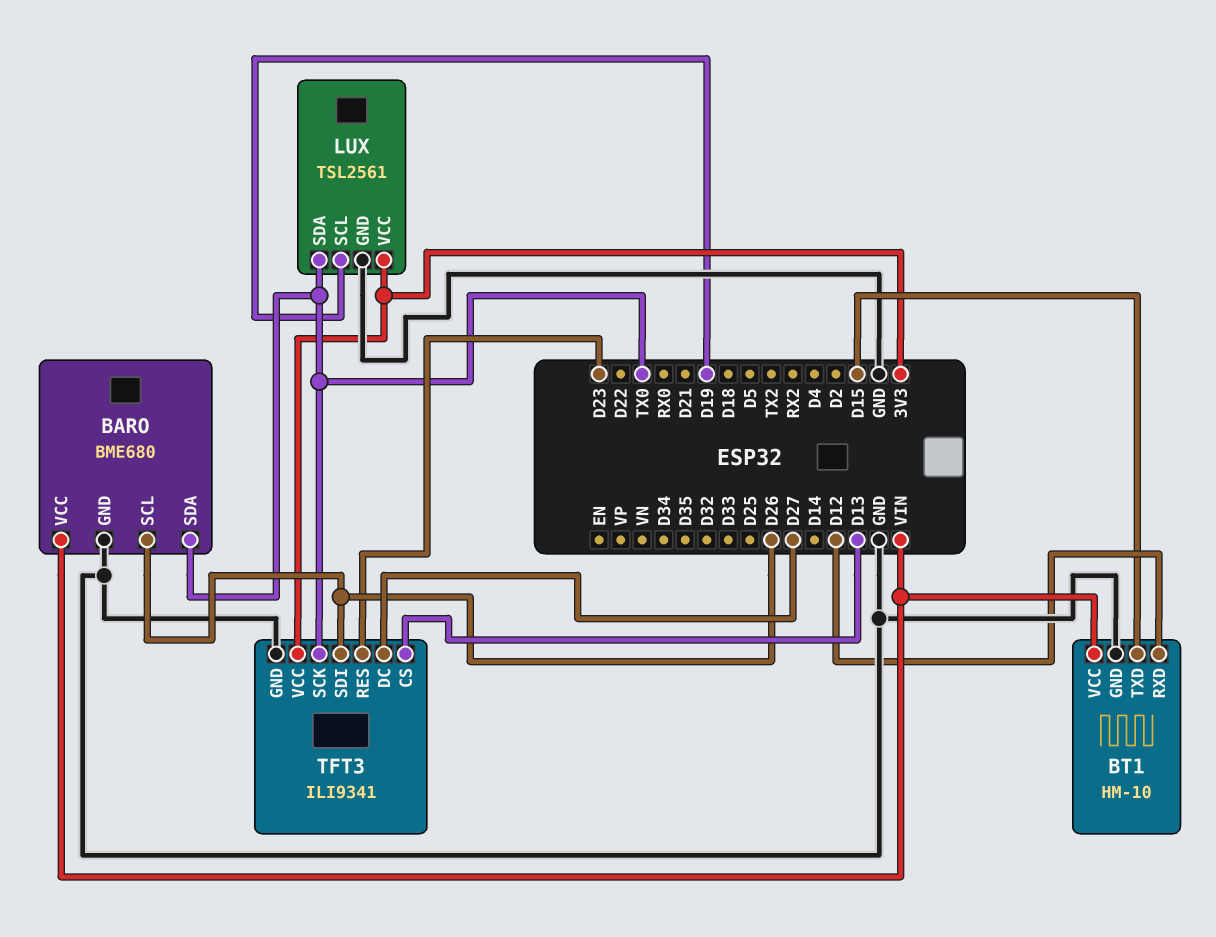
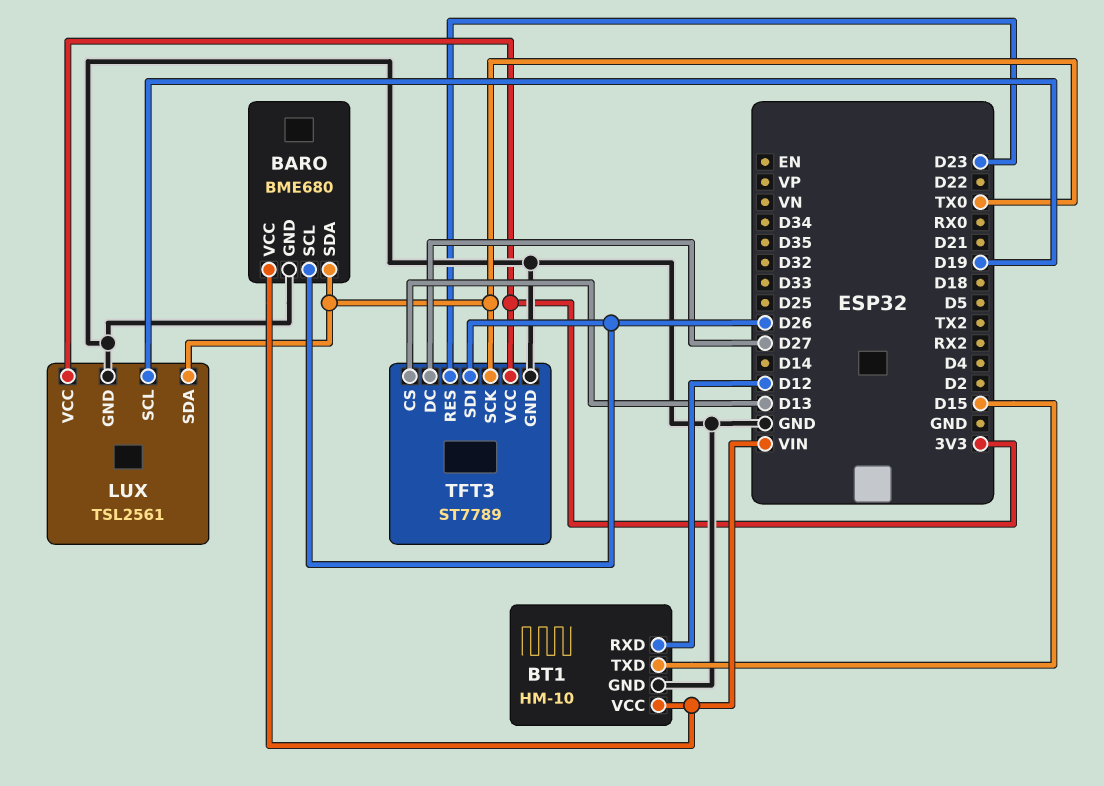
TFT3: ILI9341 -> ST7789

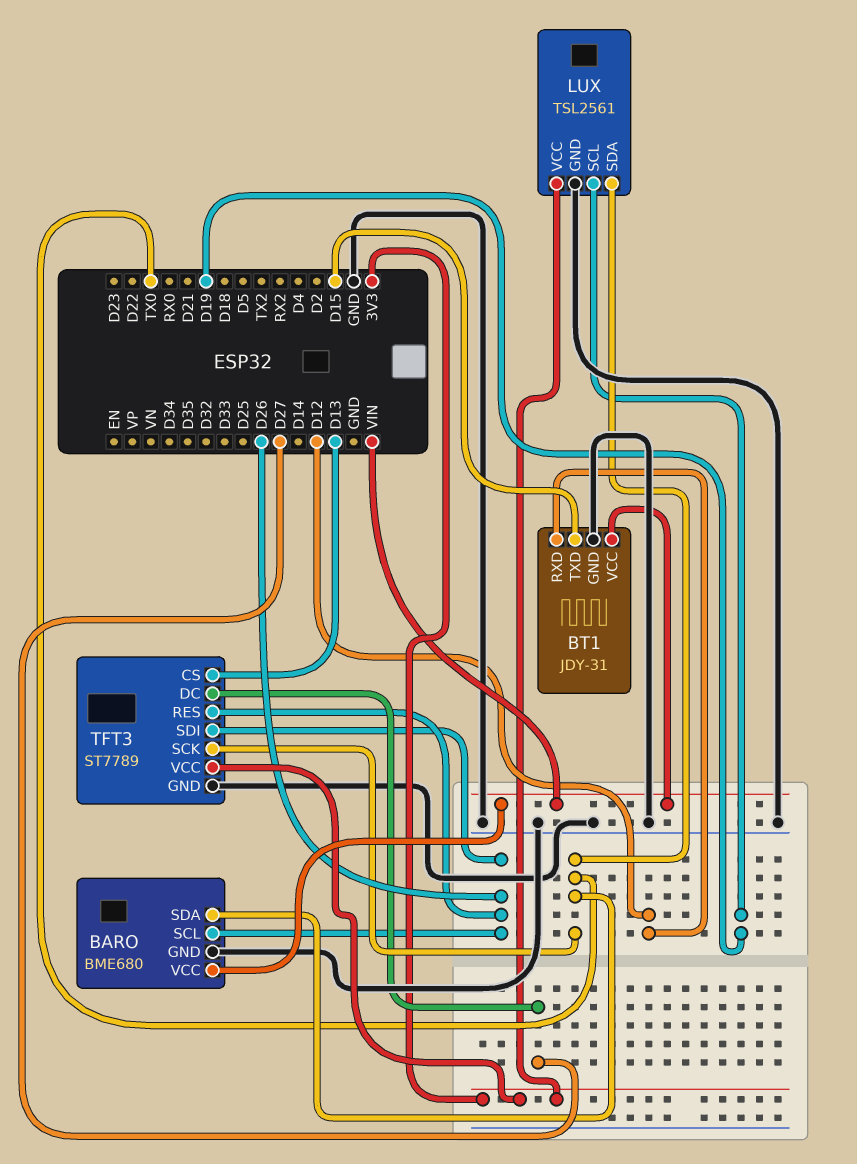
BT1: HM-10 -> JDY-31
TFT3 pin RES: D23 -> D26

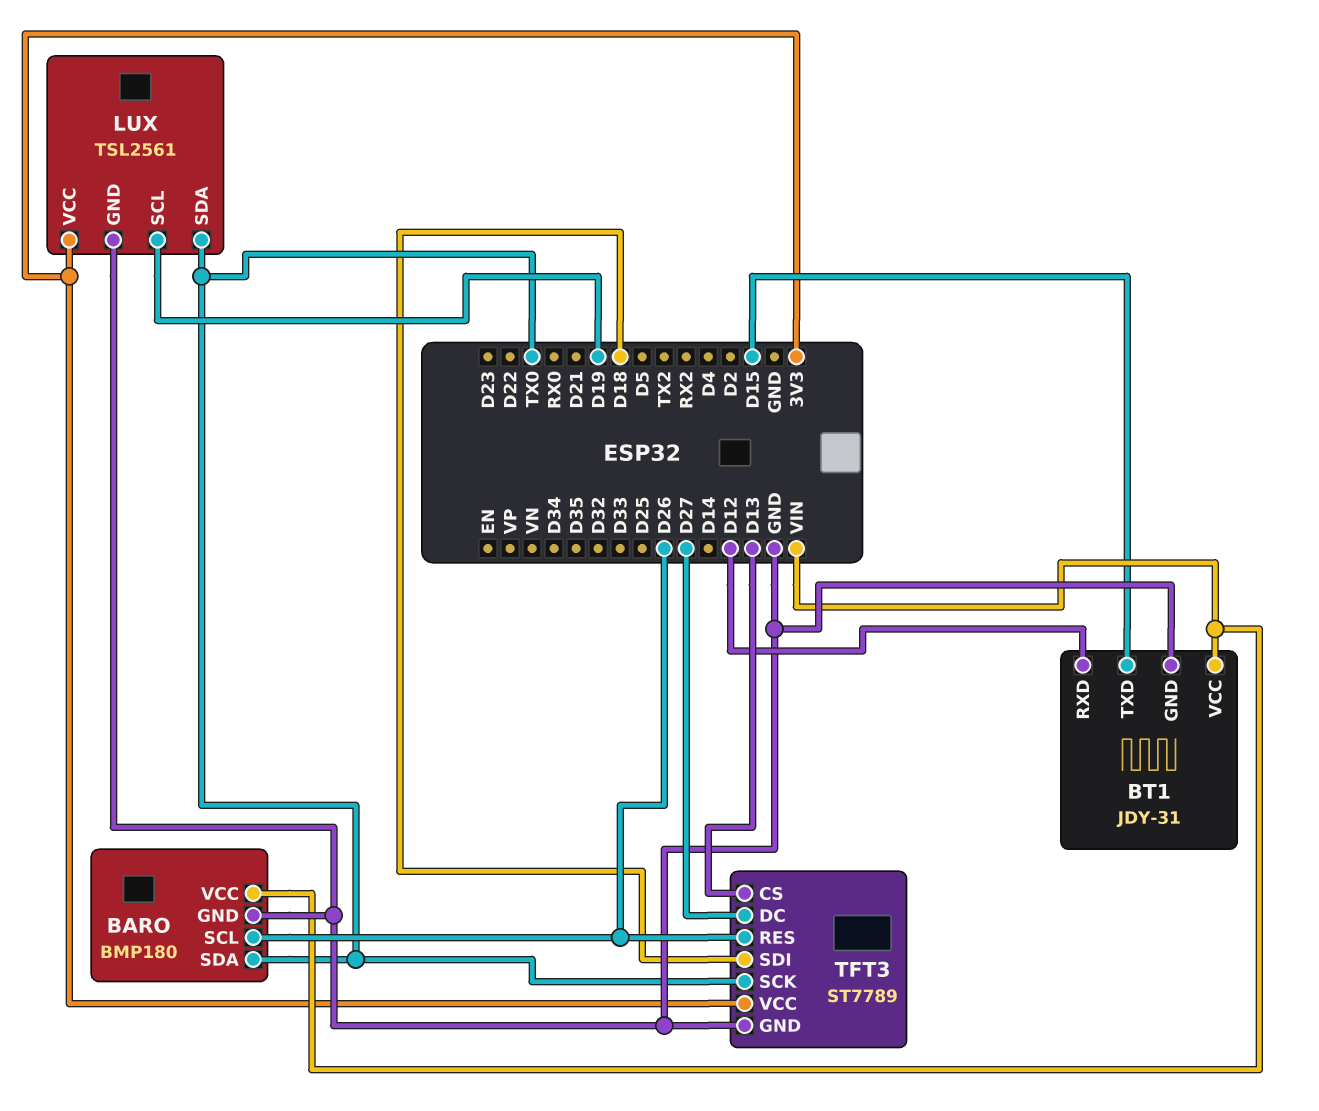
BARO: BME680 -> BMP180
TFT3 pin SDI: D26 -> D18

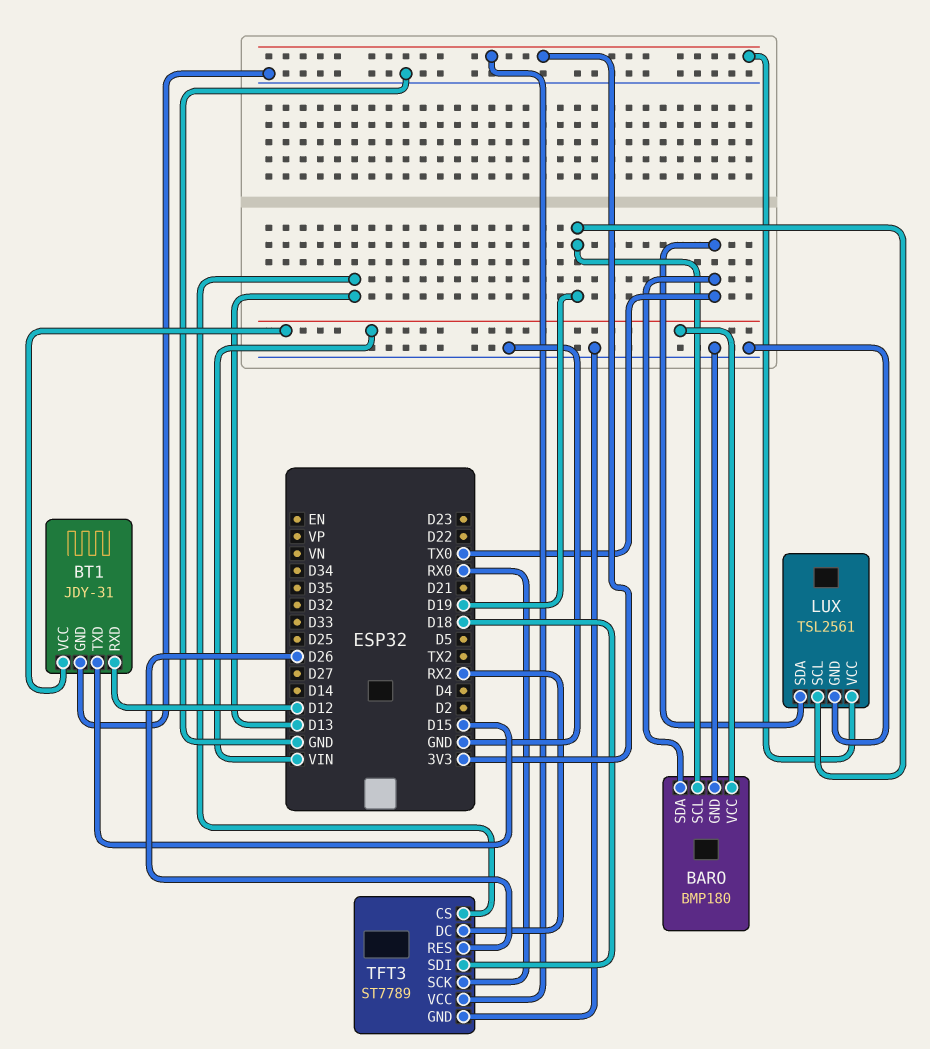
BARO pin SCL: D26 -> D19
TFT3 pin DC: D27 -> RX2
TFT3 pin SCK: TX0 -> RX0

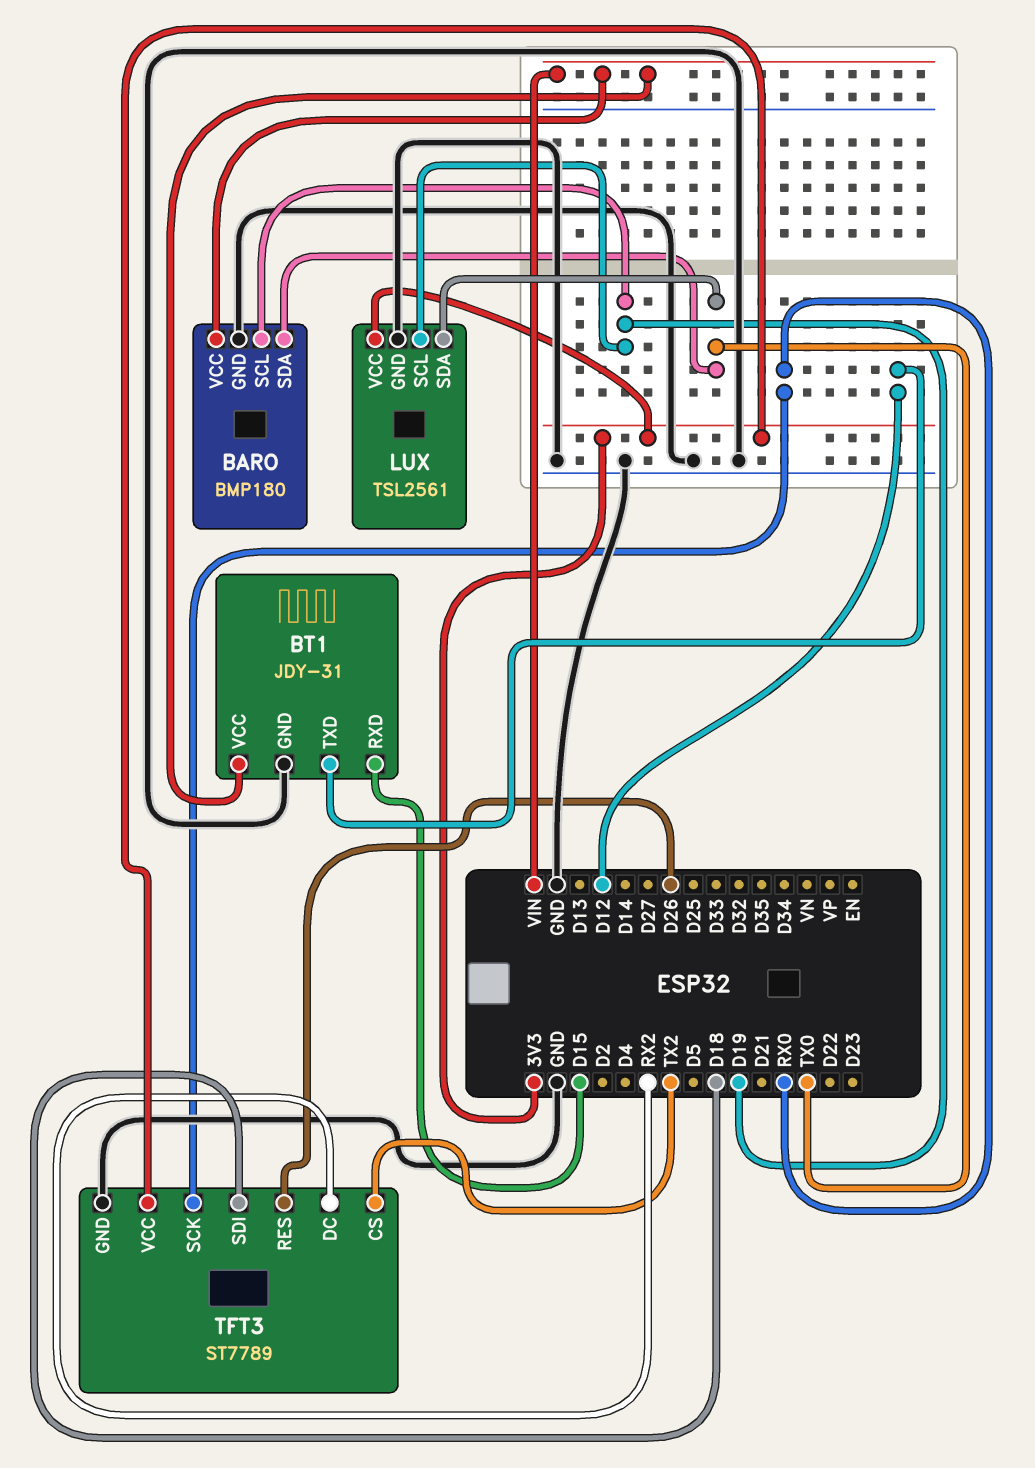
BT1 pin RXD: D12 -> D15
BT1 pin TXD: D15 -> D12
TFT3 pin CS: D13 -> TX2

